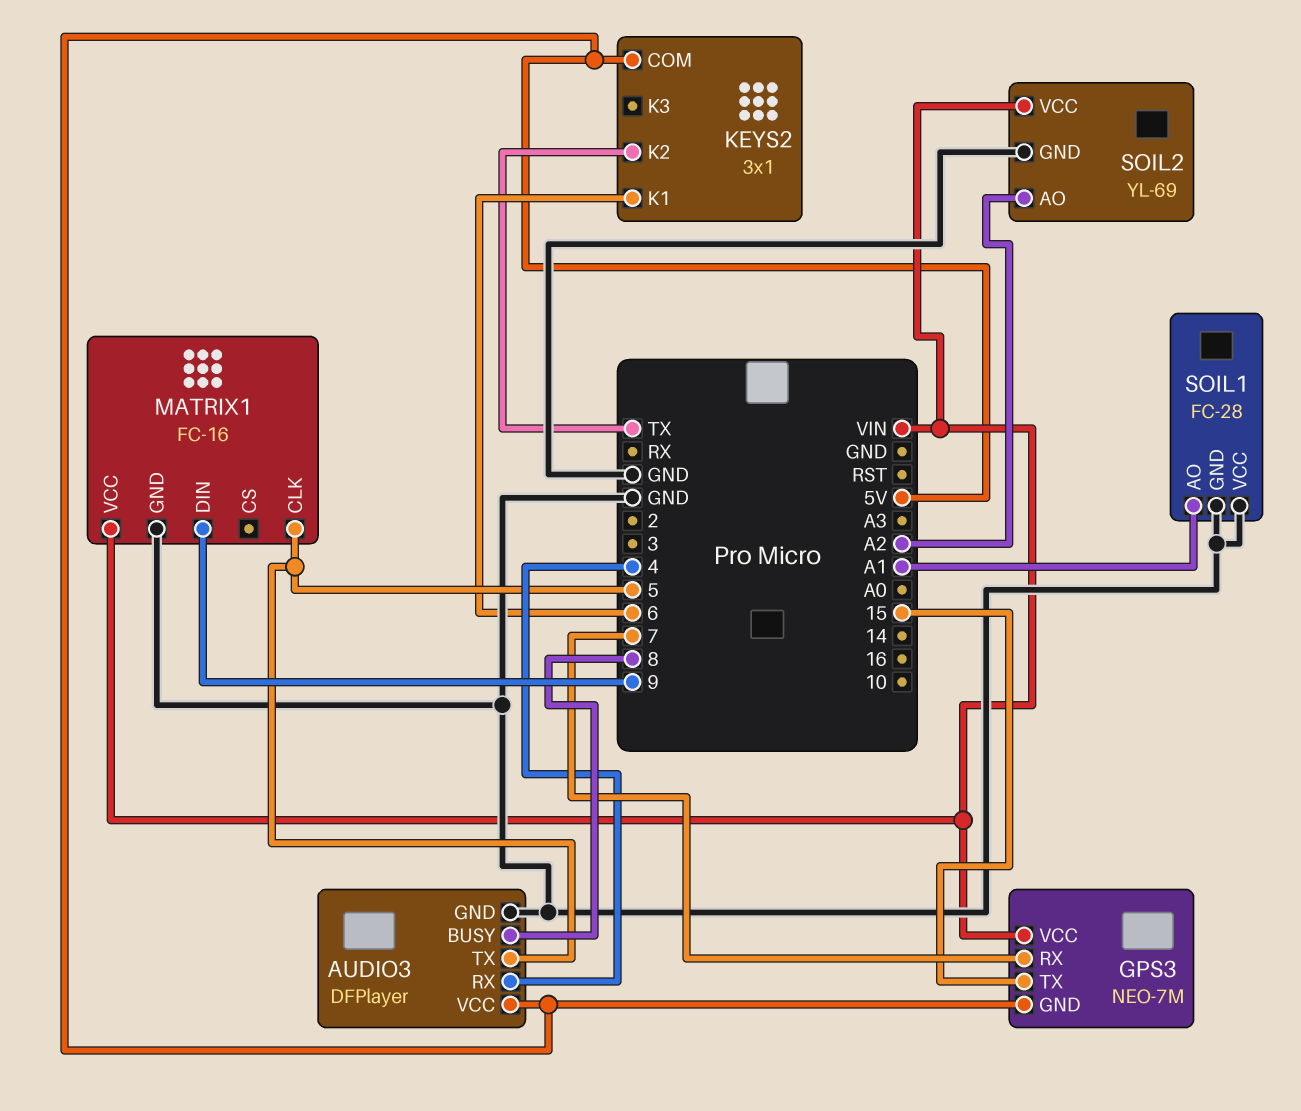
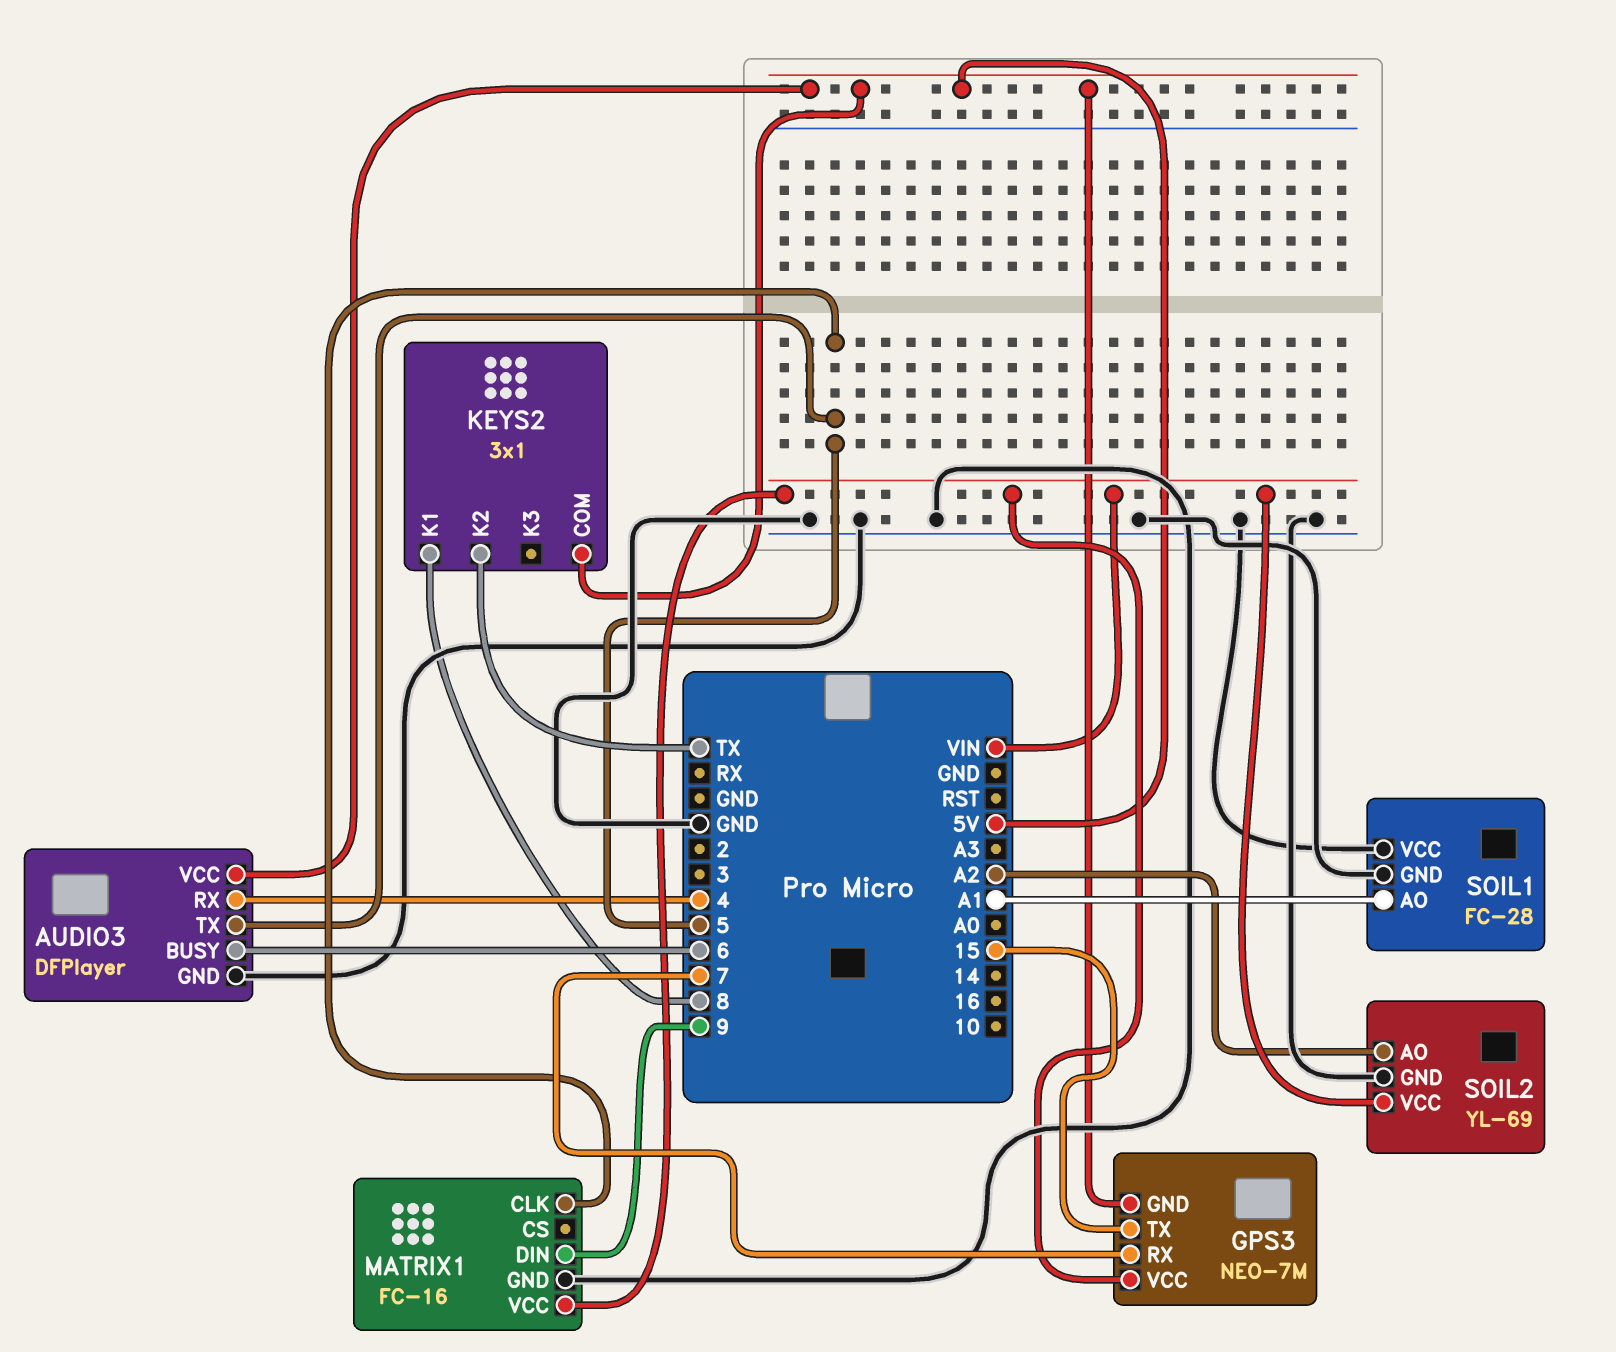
AUDIO3 pin BUSY: 8 -> 6
KEYS2 pin K1: 6 -> 8

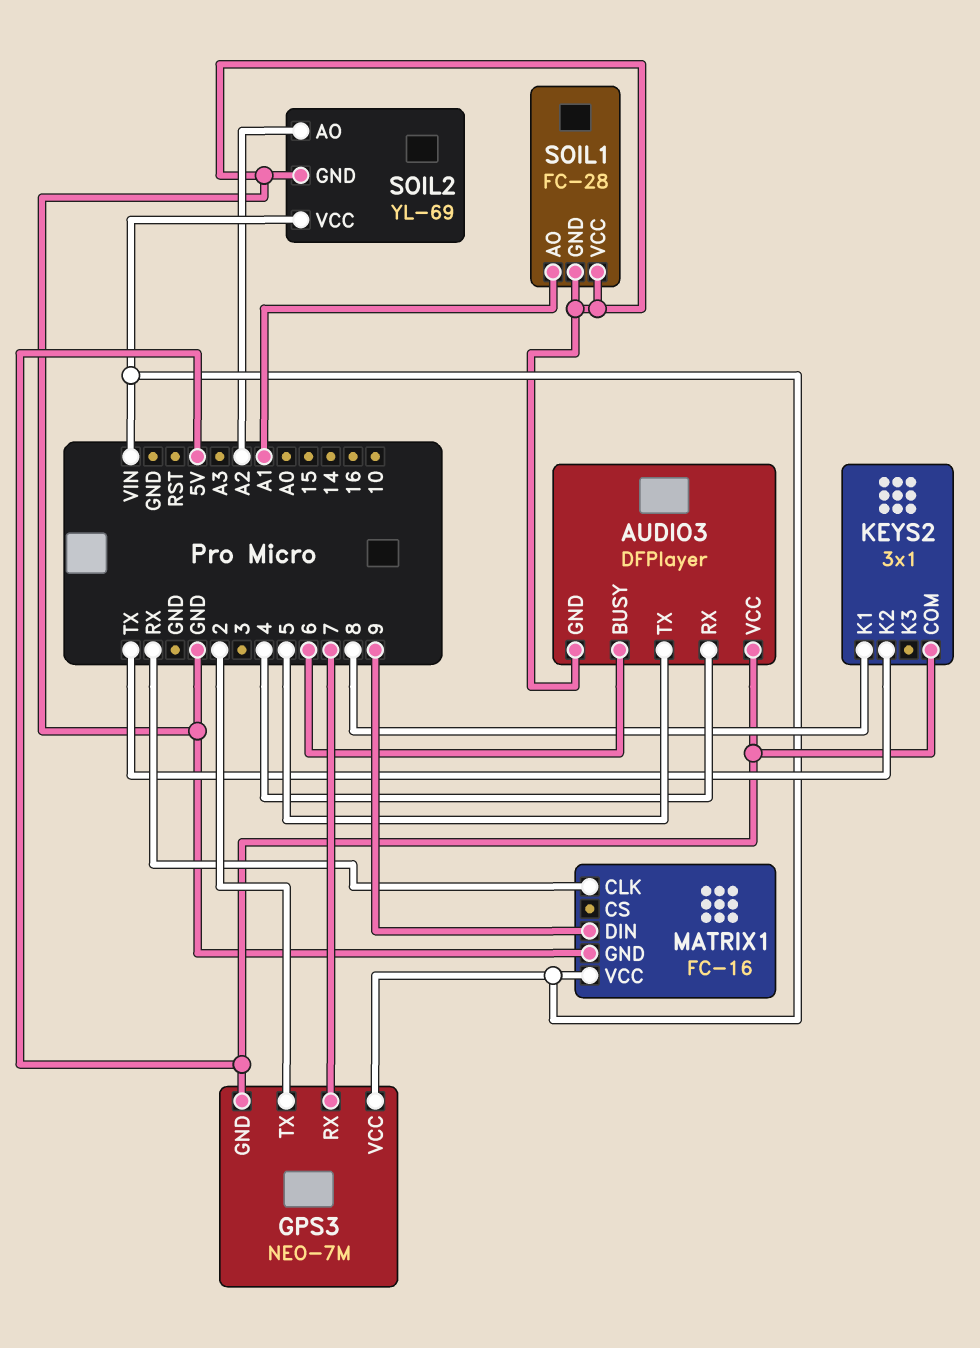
GPS3 pin TX: 15 -> 2
MATRIX1 pin CLK: 5 -> RX

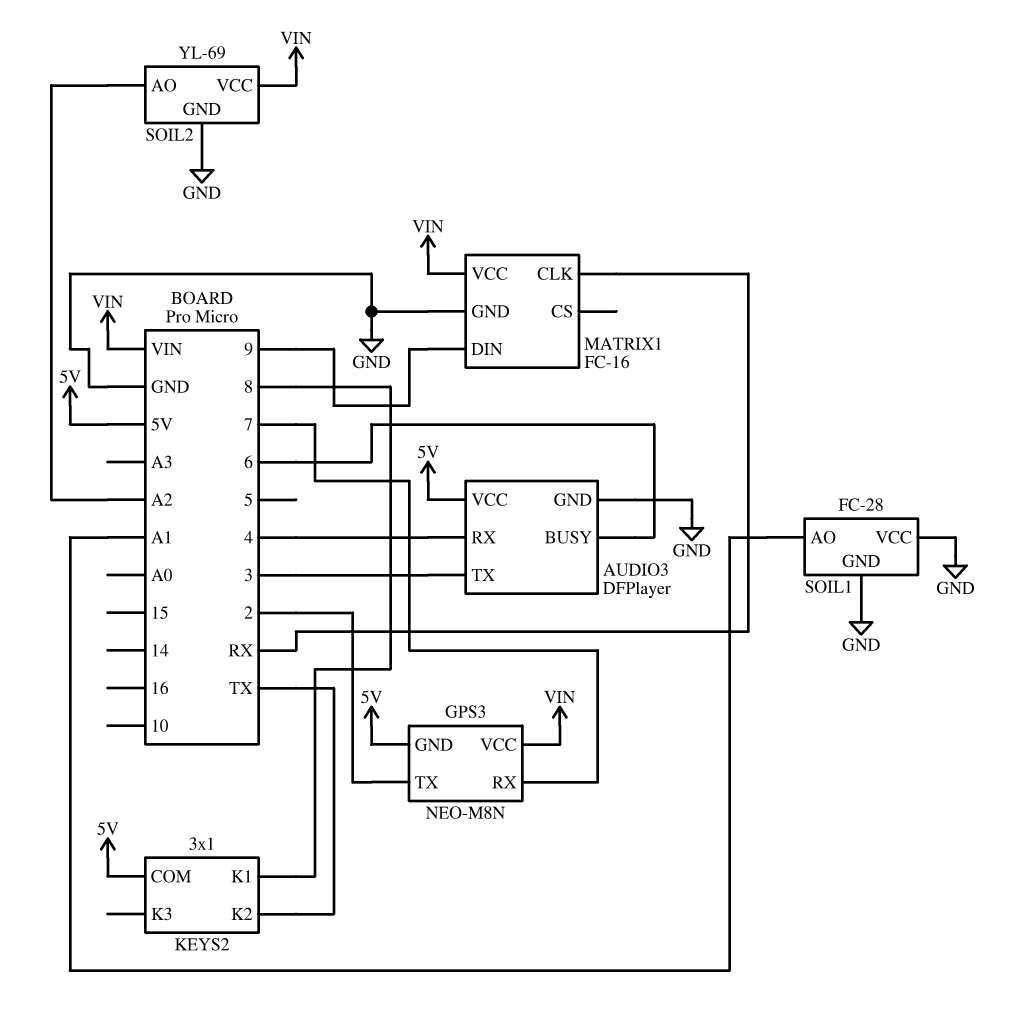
AUDIO3 pin TX: 5 -> 3
GPS3: NEO-7M -> NEO-M8N

